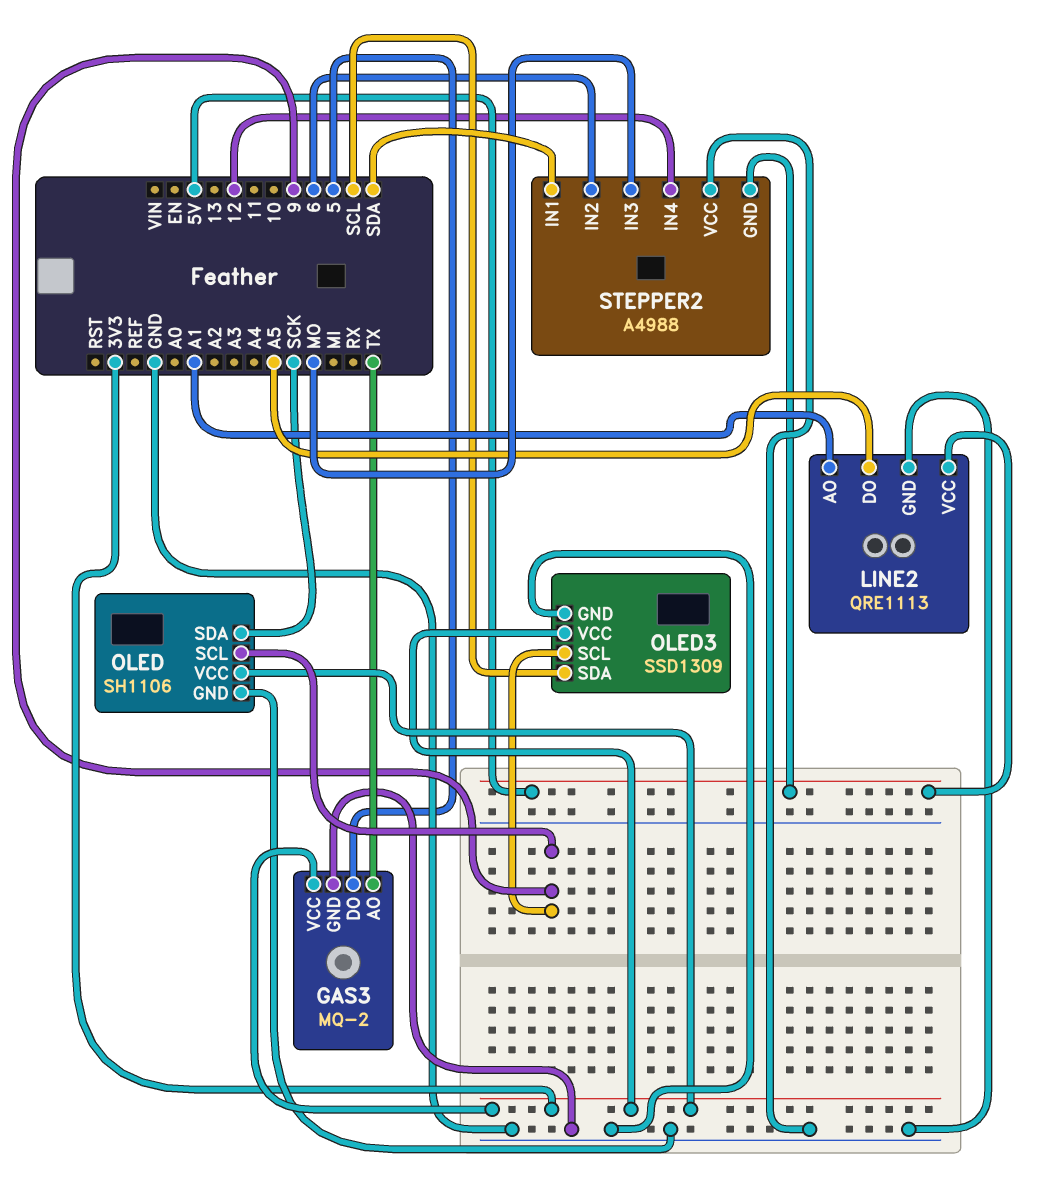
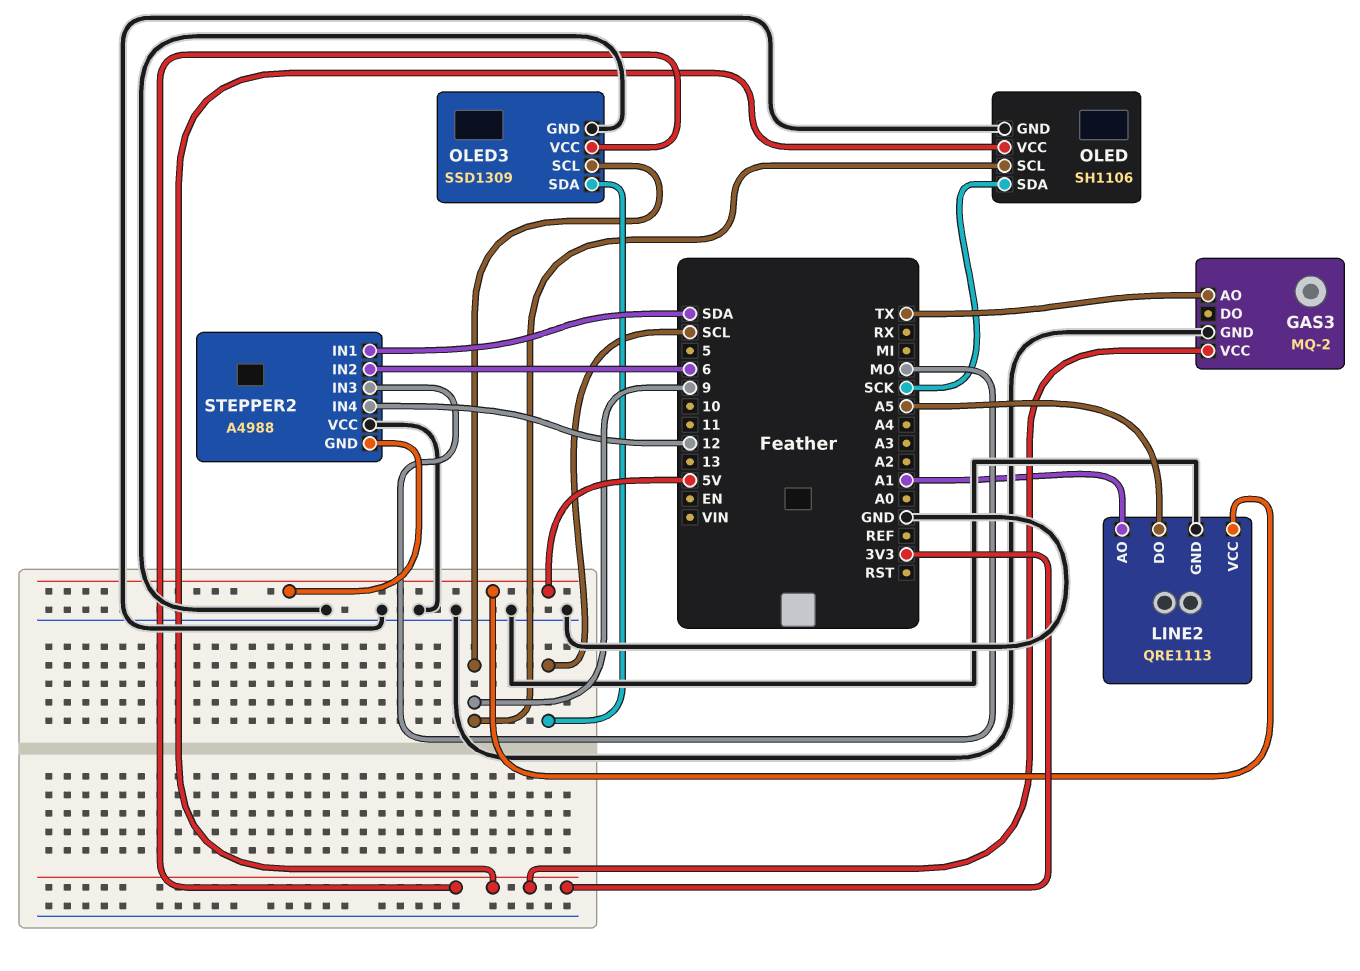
GAS3 pin DO: 5 -> none

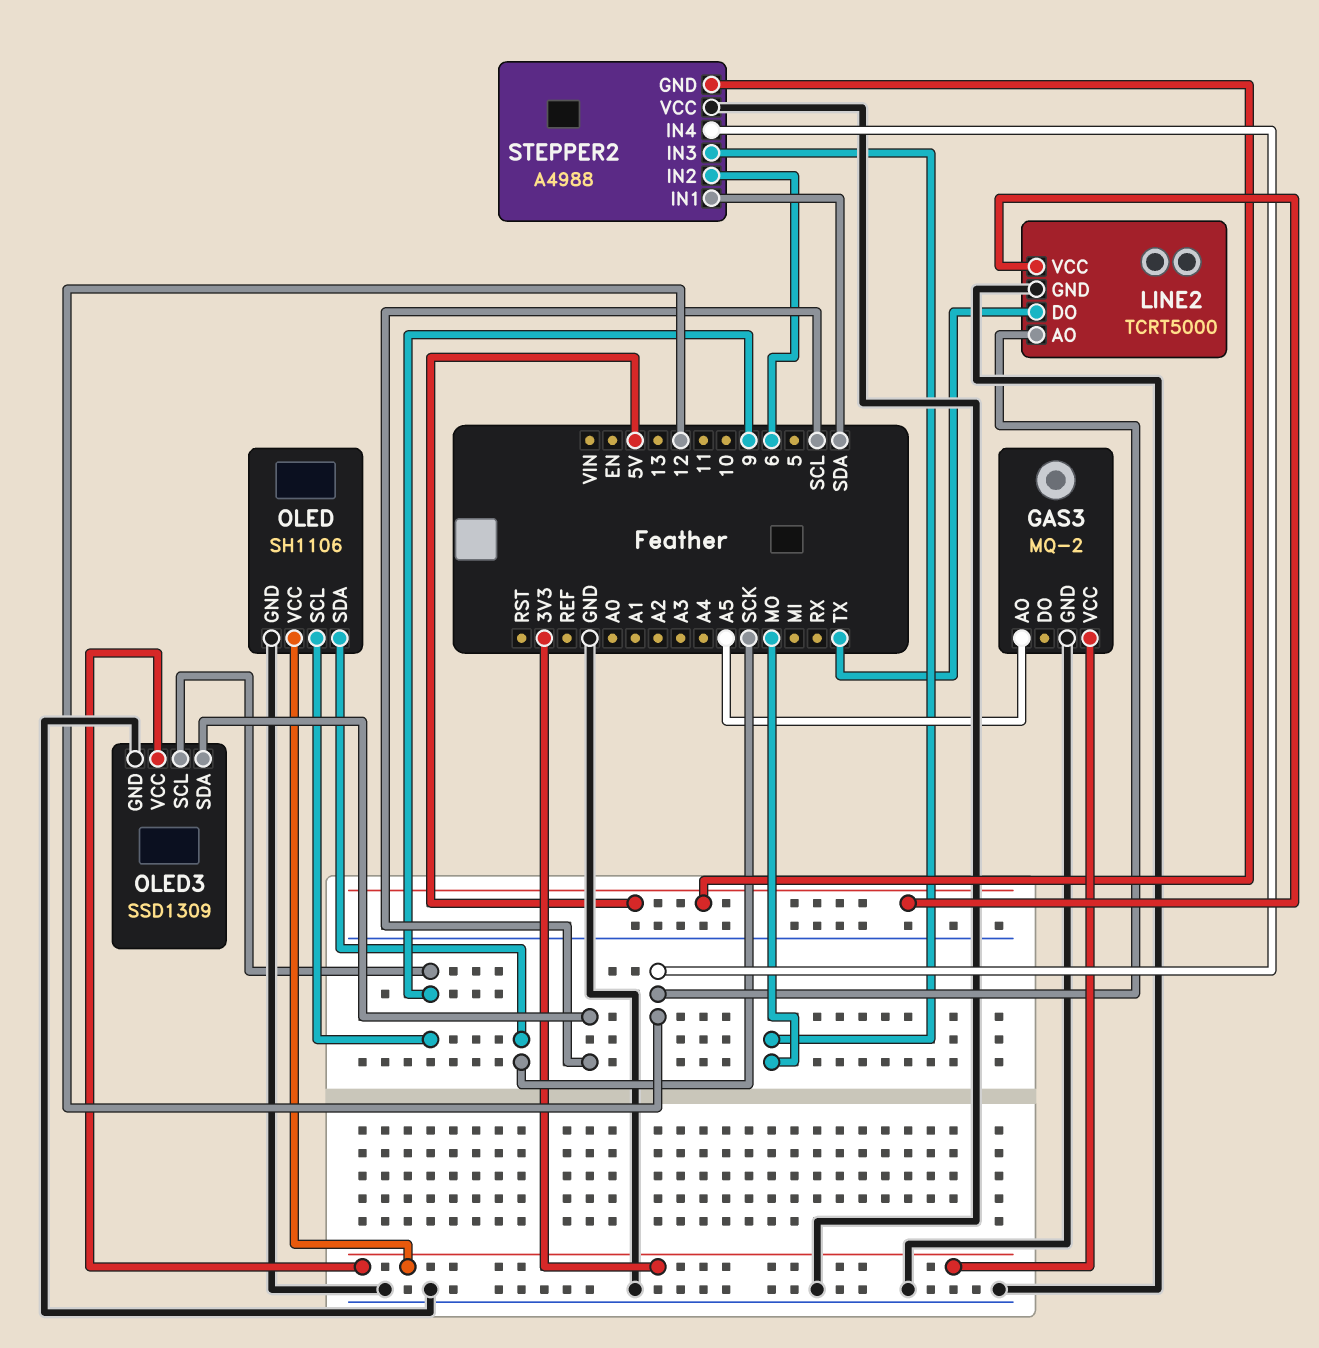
GAS3 pin AO: TX -> A5
LINE2: QRE1113 -> TCRT5000
LINE2 pin AO: A1 -> 12
LINE2 pin DO: A5 -> TX

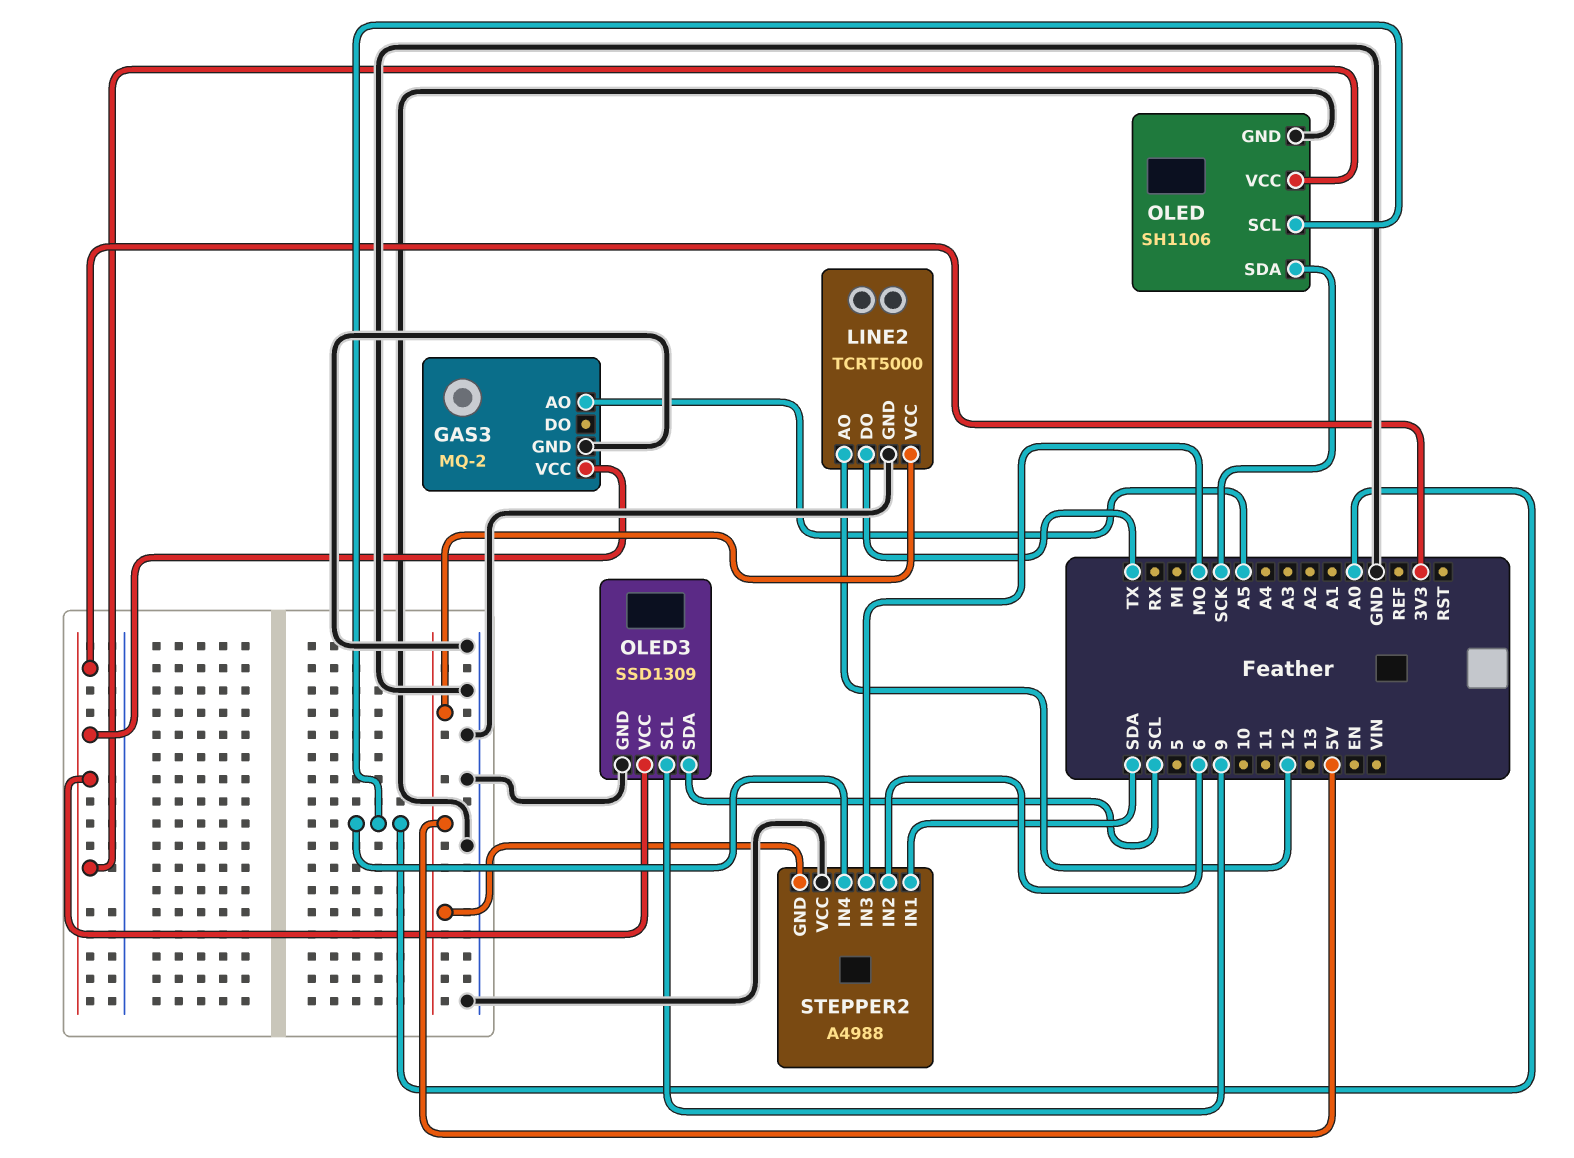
OLED pin SCL: 9 -> A0
STEPPER2 pin IN4: 12 -> A0

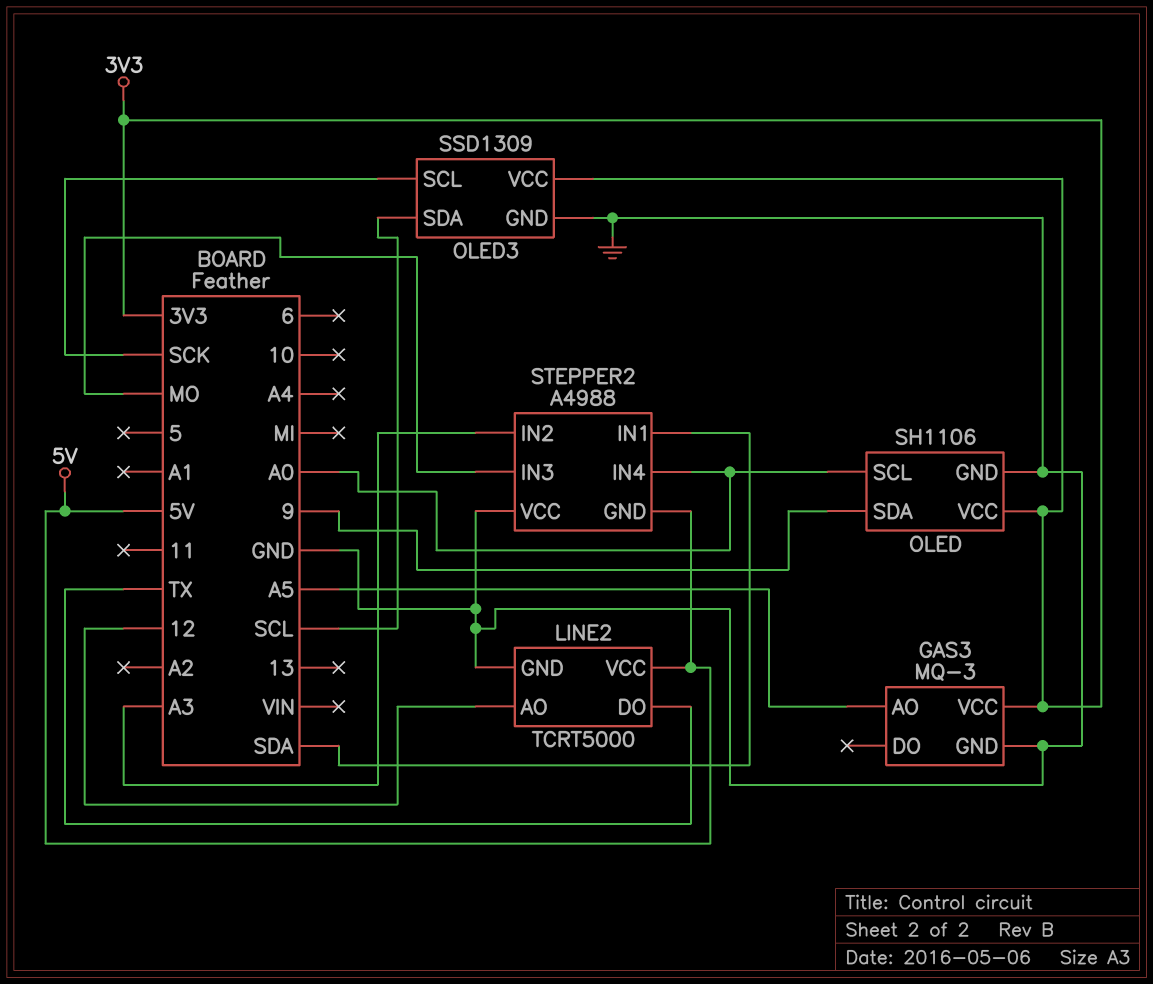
GAS3: MQ-2 -> MQ-3
OLED pin SDA: SCK -> 9
OLED3 pin SCL: 9 -> SCK
STEPPER2 pin IN2: 6 -> A3

